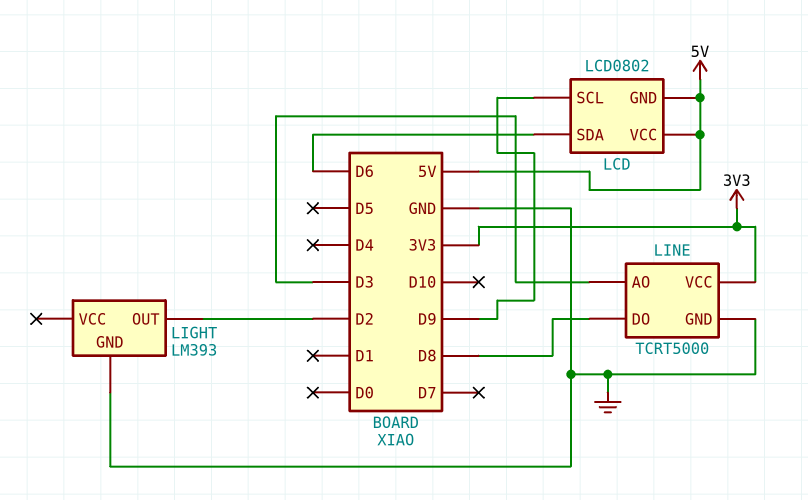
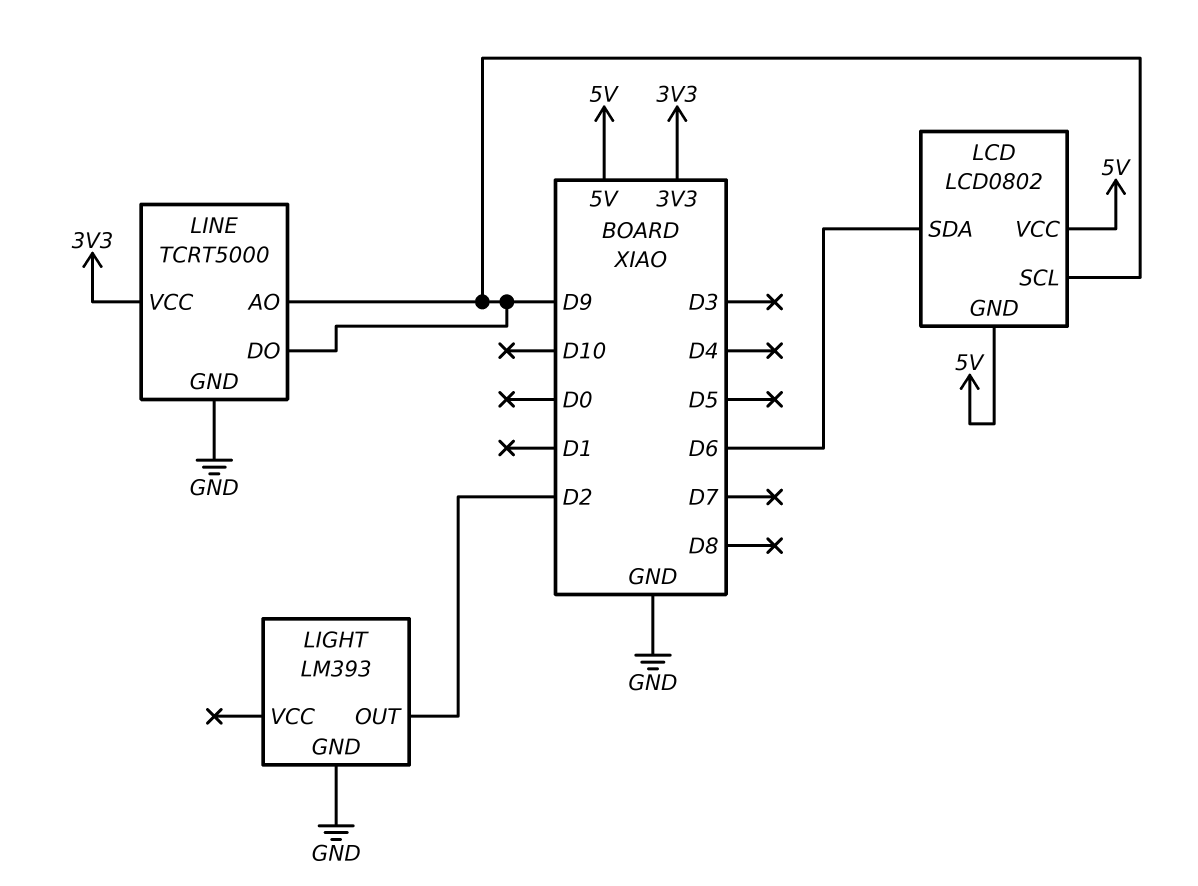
LINE pin AO: D3 -> D9
LINE pin DO: D8 -> D9

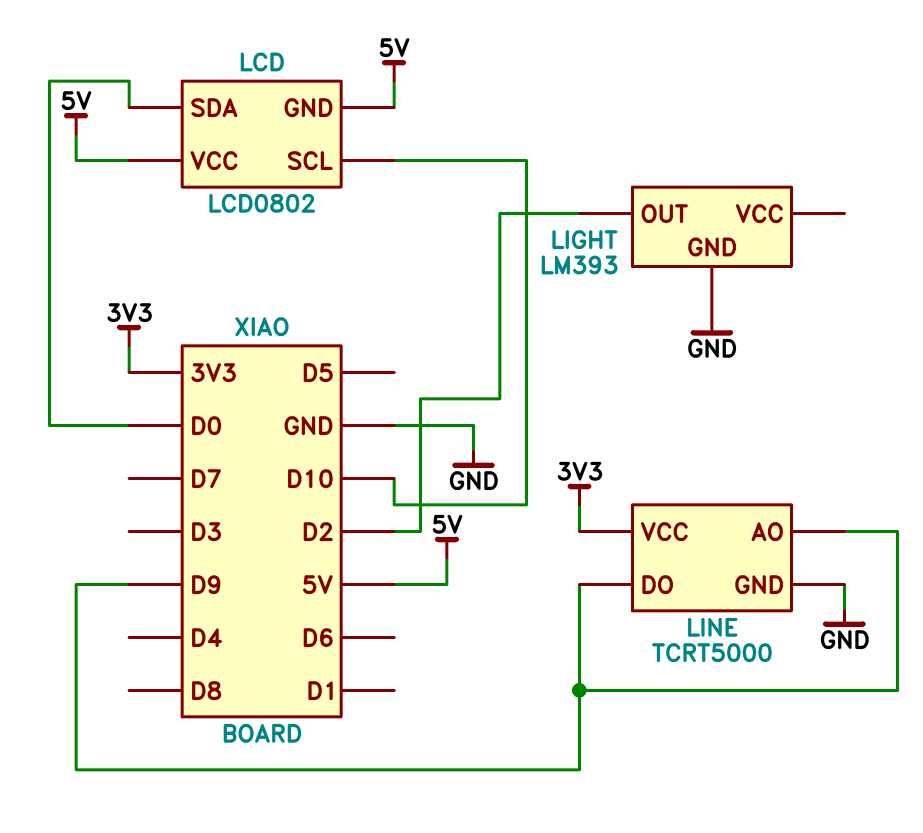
LCD pin SCL: D9 -> D10
LCD pin SDA: D6 -> D0

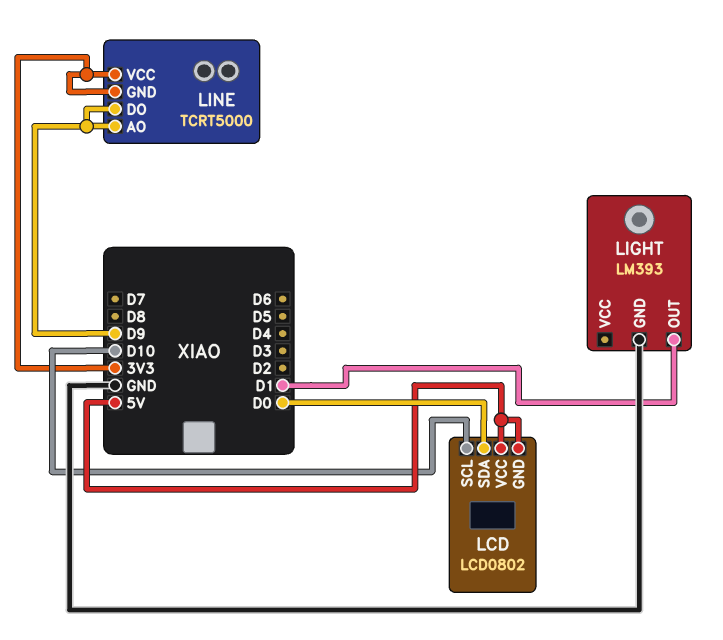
LIGHT pin OUT: D2 -> D1
LINE pin GND: GND -> 3V3

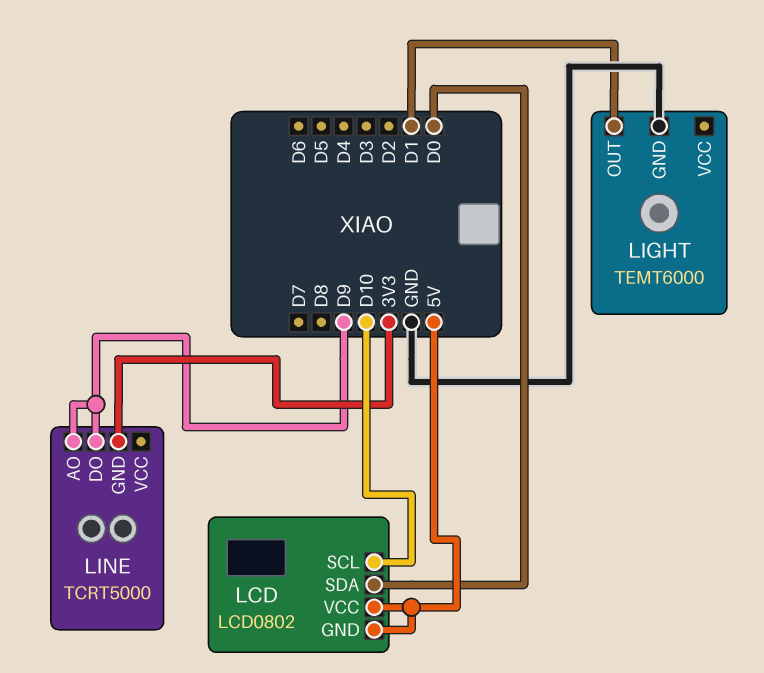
LIGHT: LM393 -> TEMT6000
LINE pin VCC: 3V3 -> none

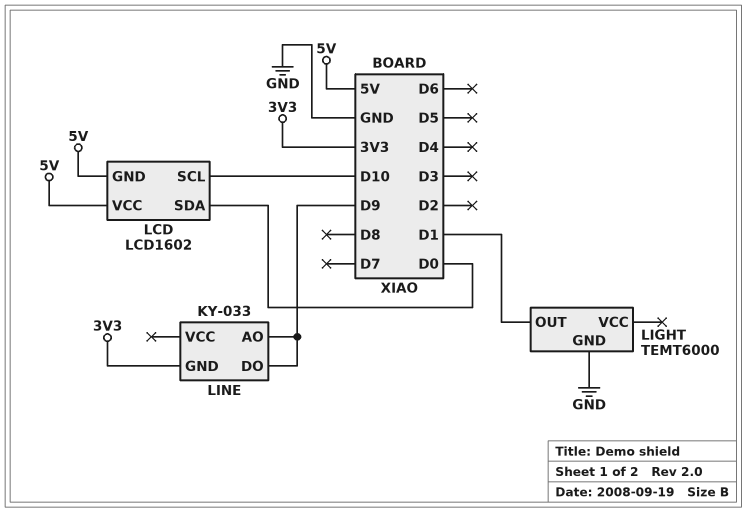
LCD: LCD0802 -> LCD1602
LINE: TCRT5000 -> KY-033

